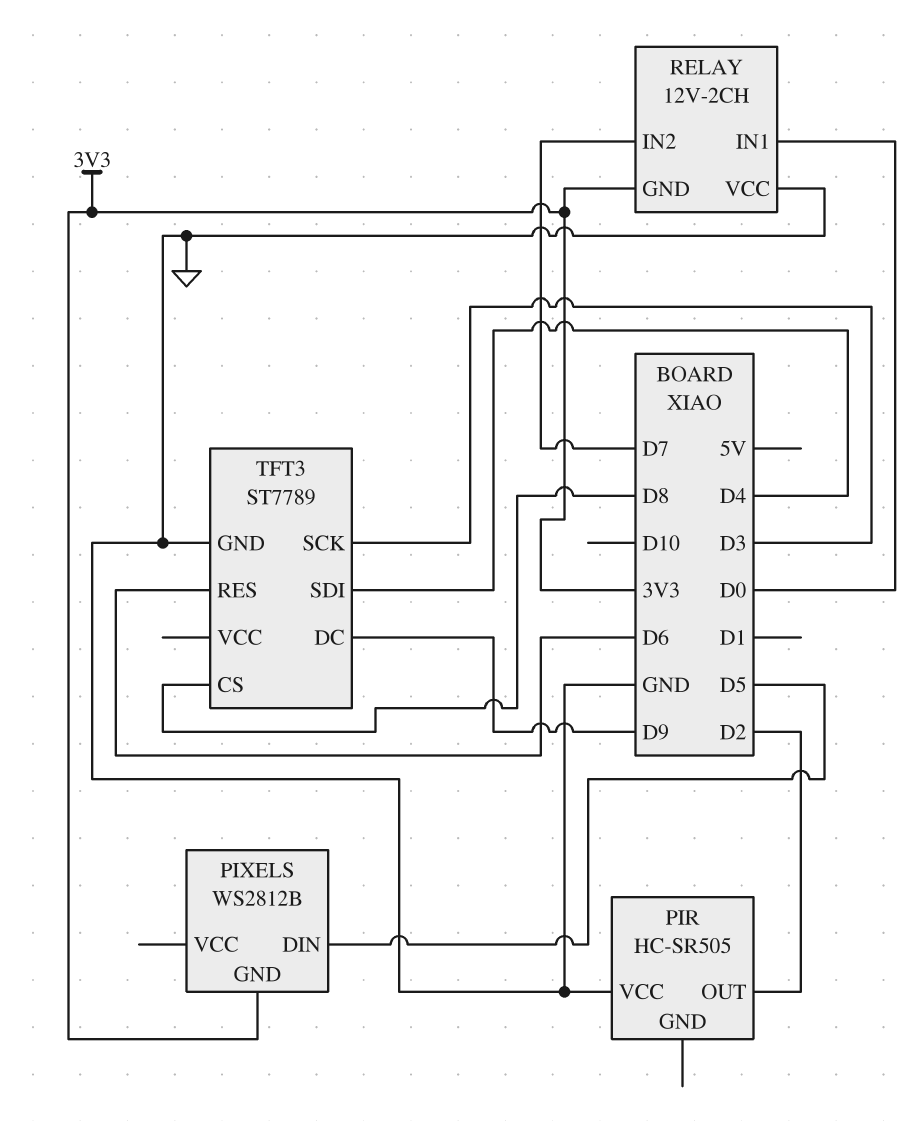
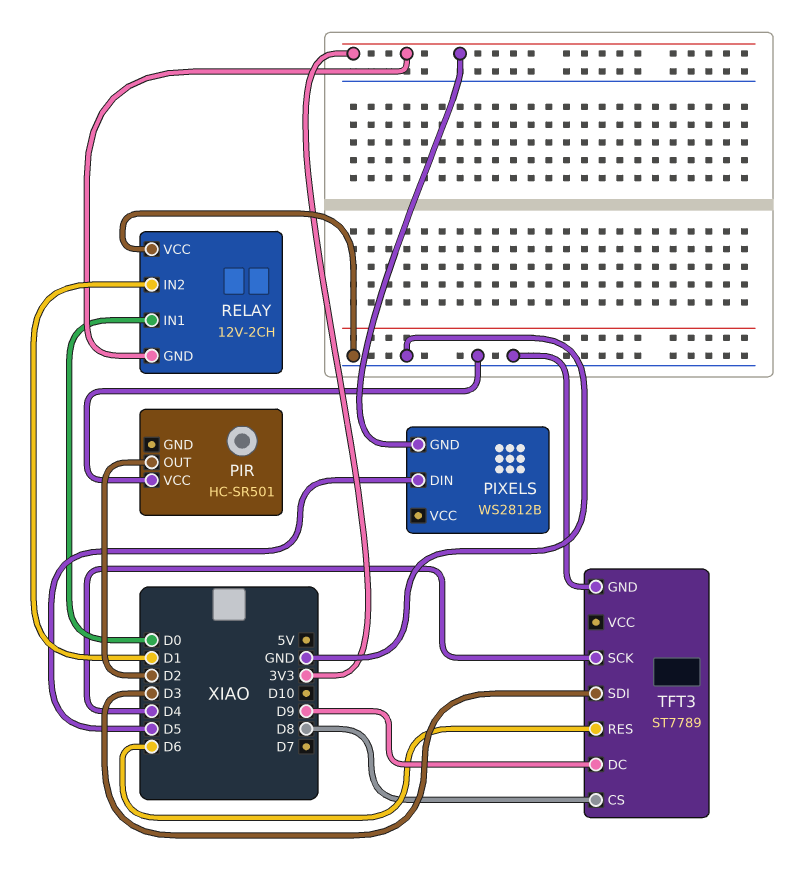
PIR: HC-SR505 -> HC-SR501
RELAY pin IN2: D7 -> D1
TFT3 pin SCK: D3 -> D4
TFT3 pin SDI: D4 -> D3

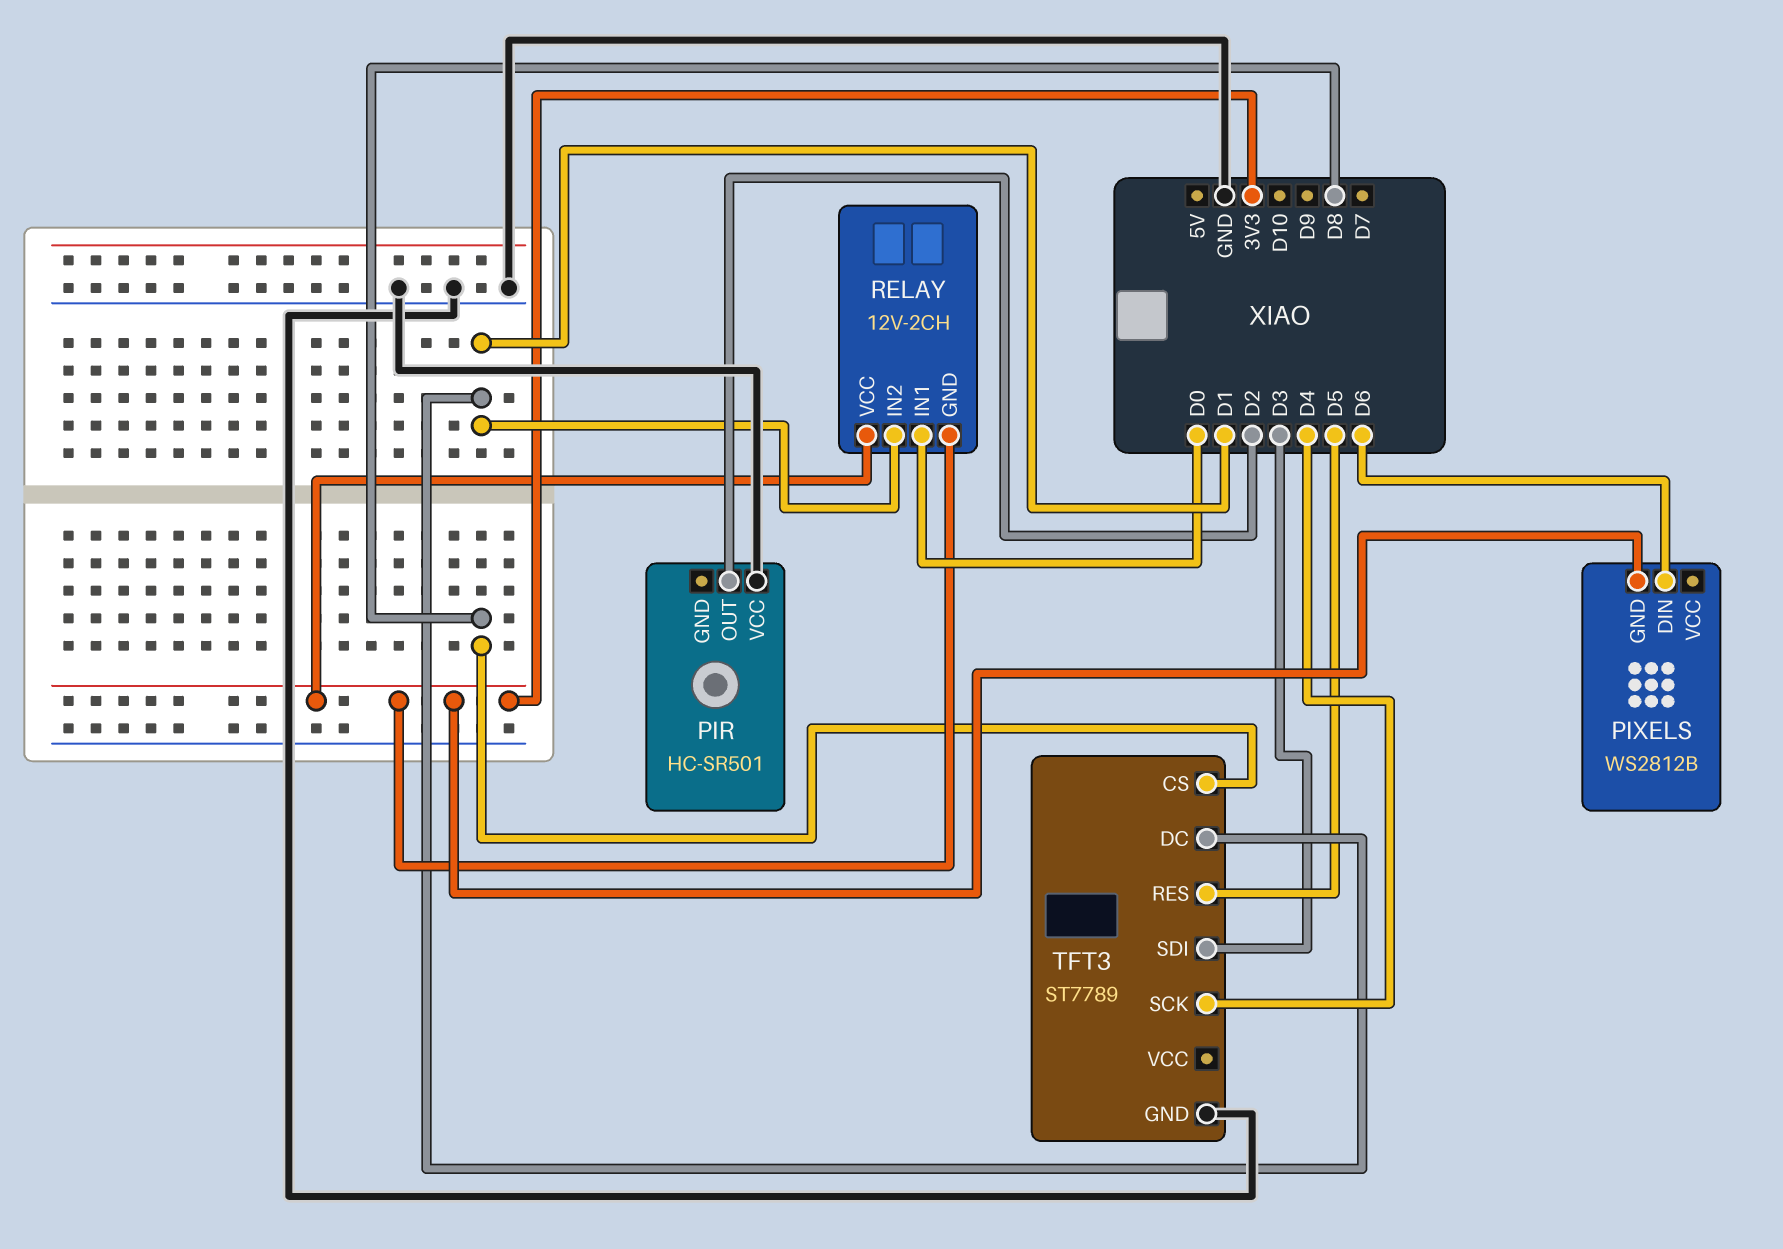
PIXELS pin DIN: D5 -> D6
RELAY pin VCC: GND -> 3V3
TFT3 pin DC: D9 -> D1
TFT3 pin RES: D6 -> D5

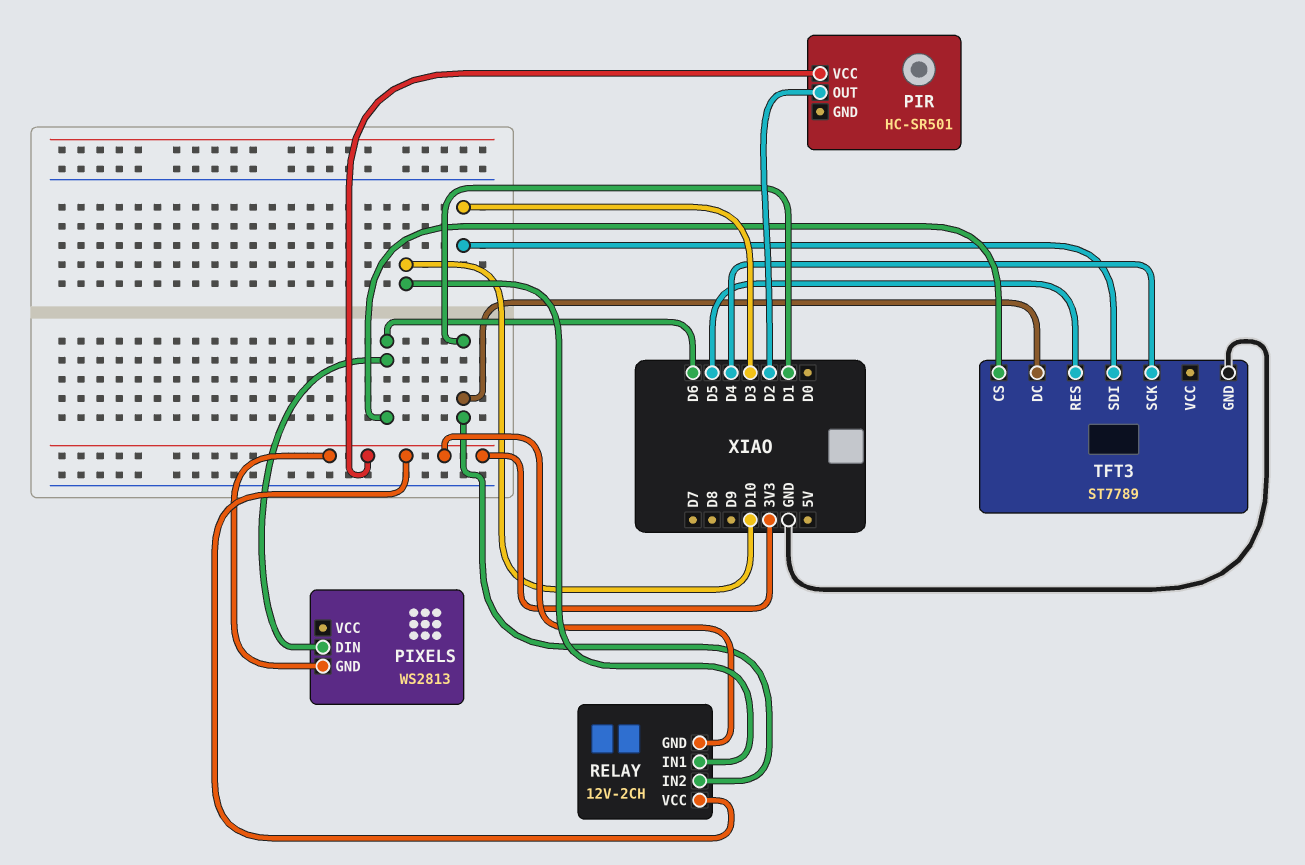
PIR pin VCC: GND -> 3V3
PIXELS: WS2812B -> WS2813
RELAY pin IN1: D0 -> D10
TFT3 pin CS: D8 -> D6

